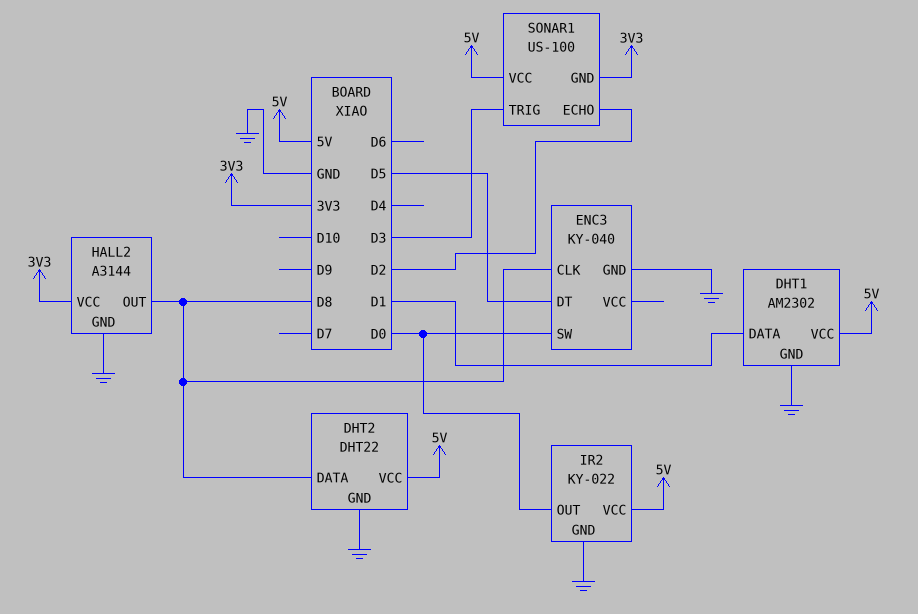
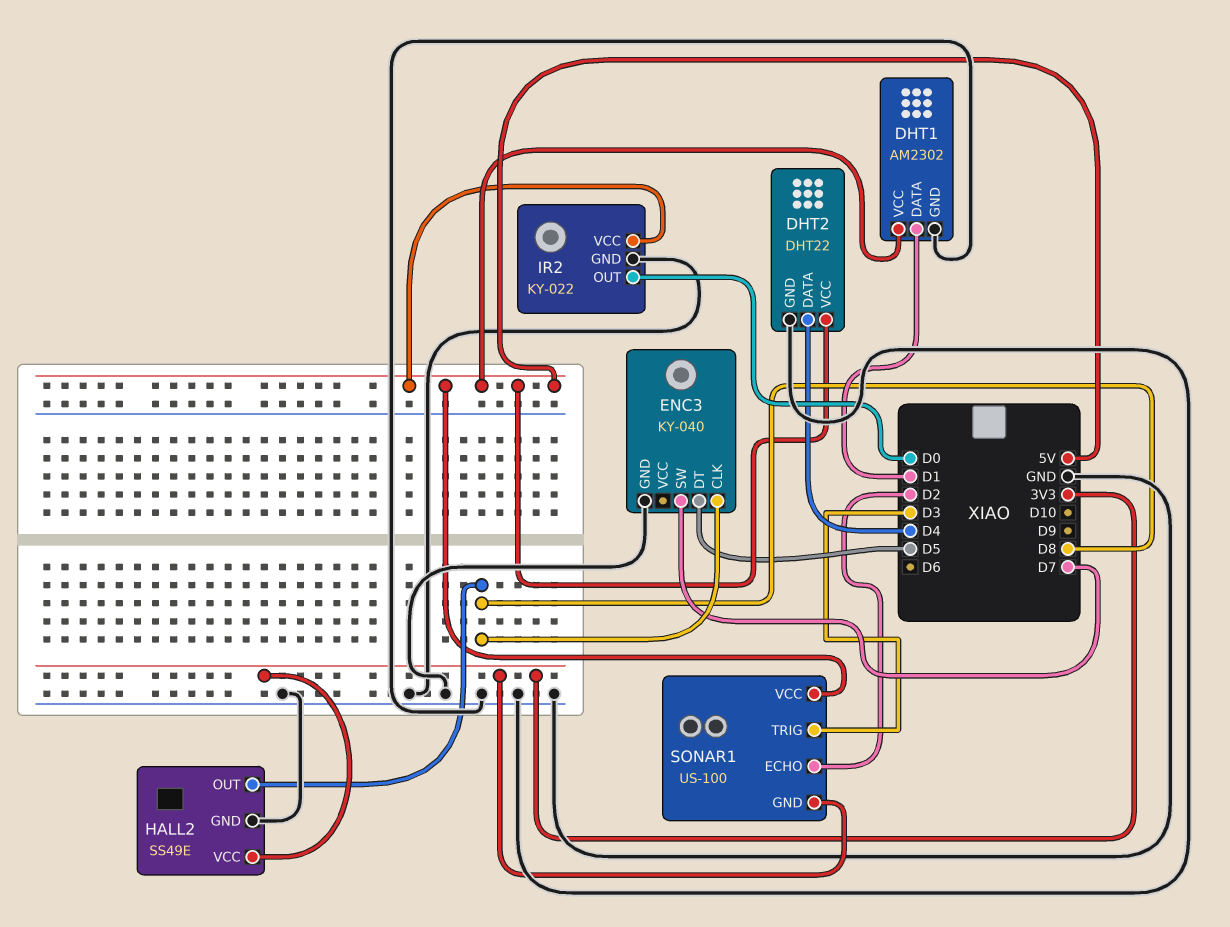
DHT2 pin DATA: D8 -> D4
ENC3 pin SW: D0 -> D7
HALL2: A3144 -> SS49E

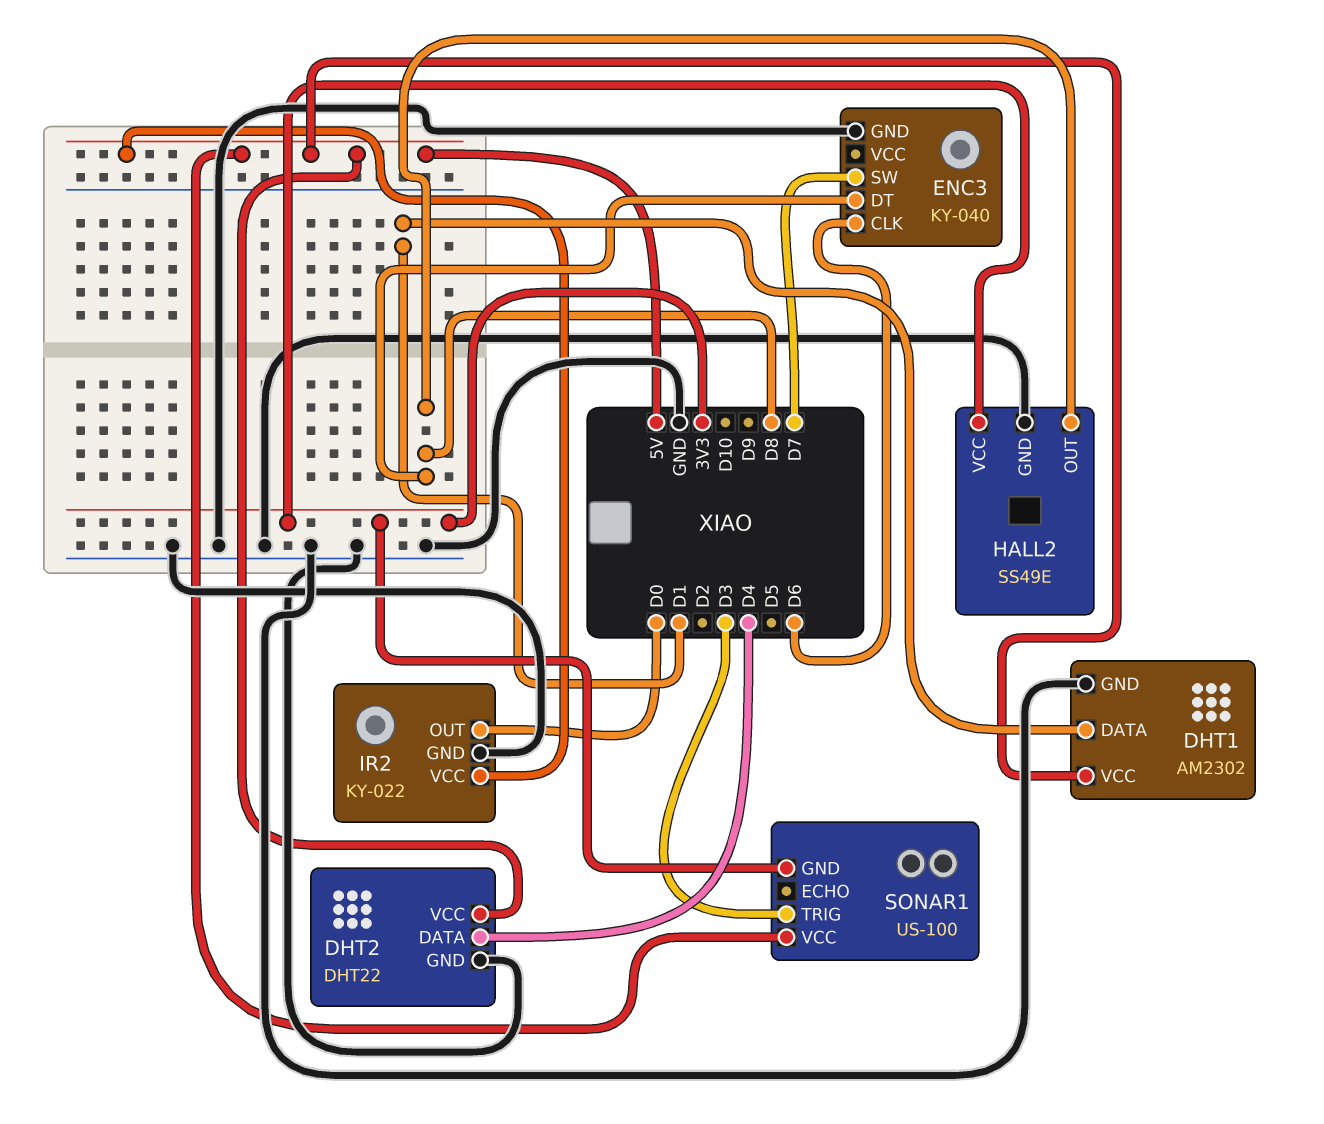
ENC3 pin CLK: D8 -> D6
ENC3 pin DT: D5 -> D8
SONAR1 pin ECHO: D2 -> none

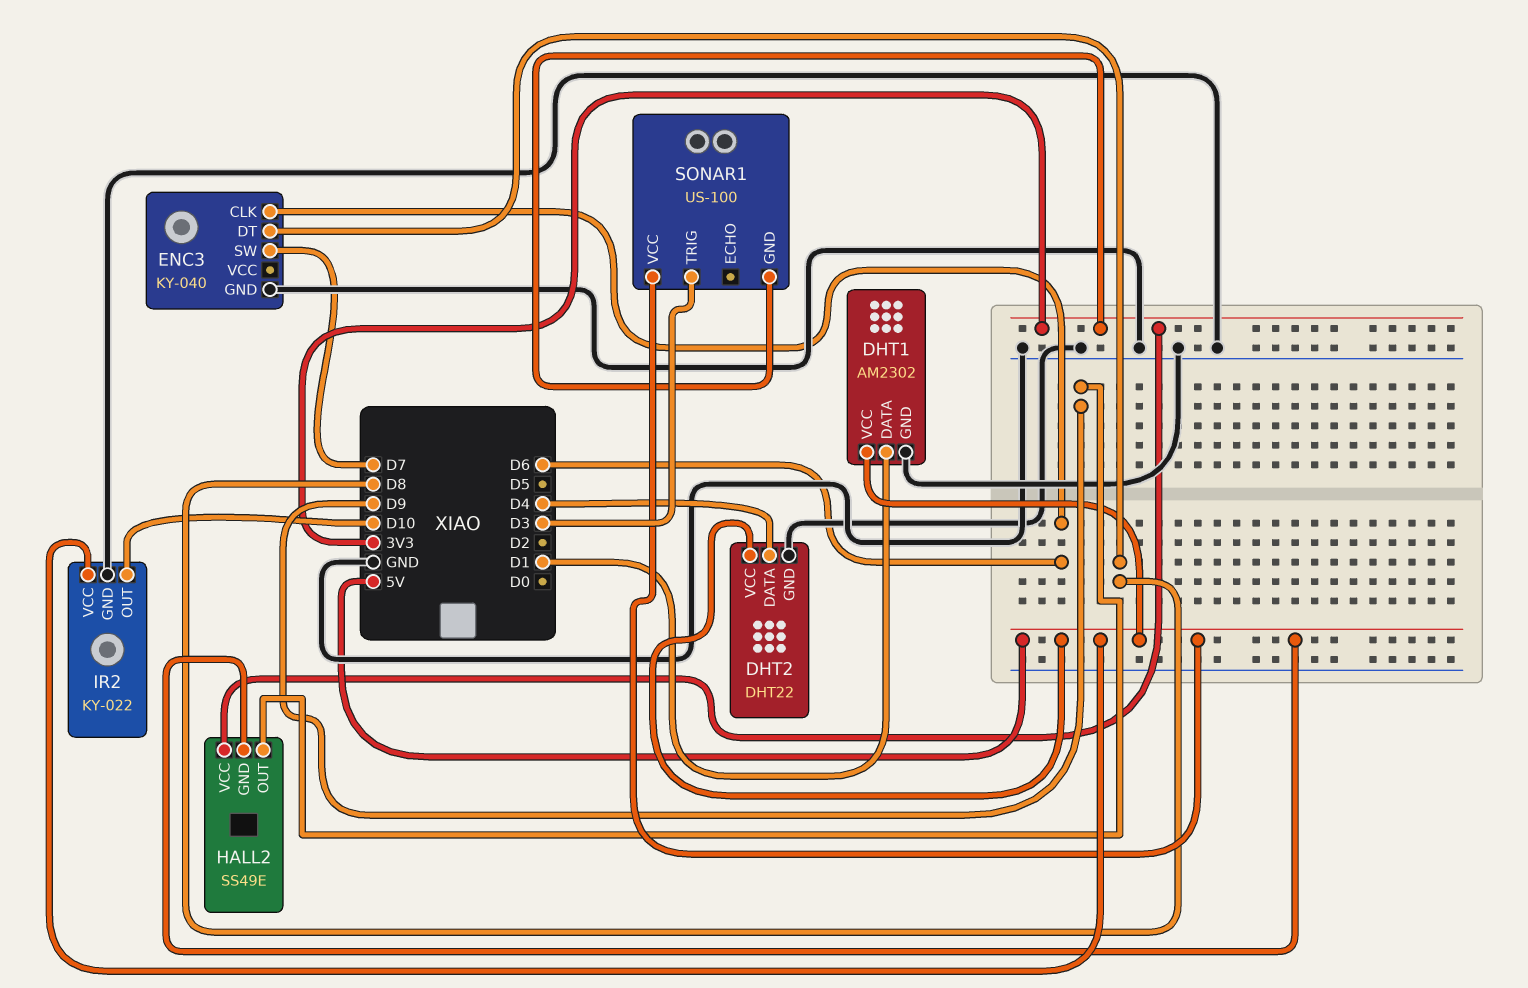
HALL2 pin GND: GND -> 5V
HALL2 pin OUT: D8 -> D9
IR2 pin OUT: D0 -> D10

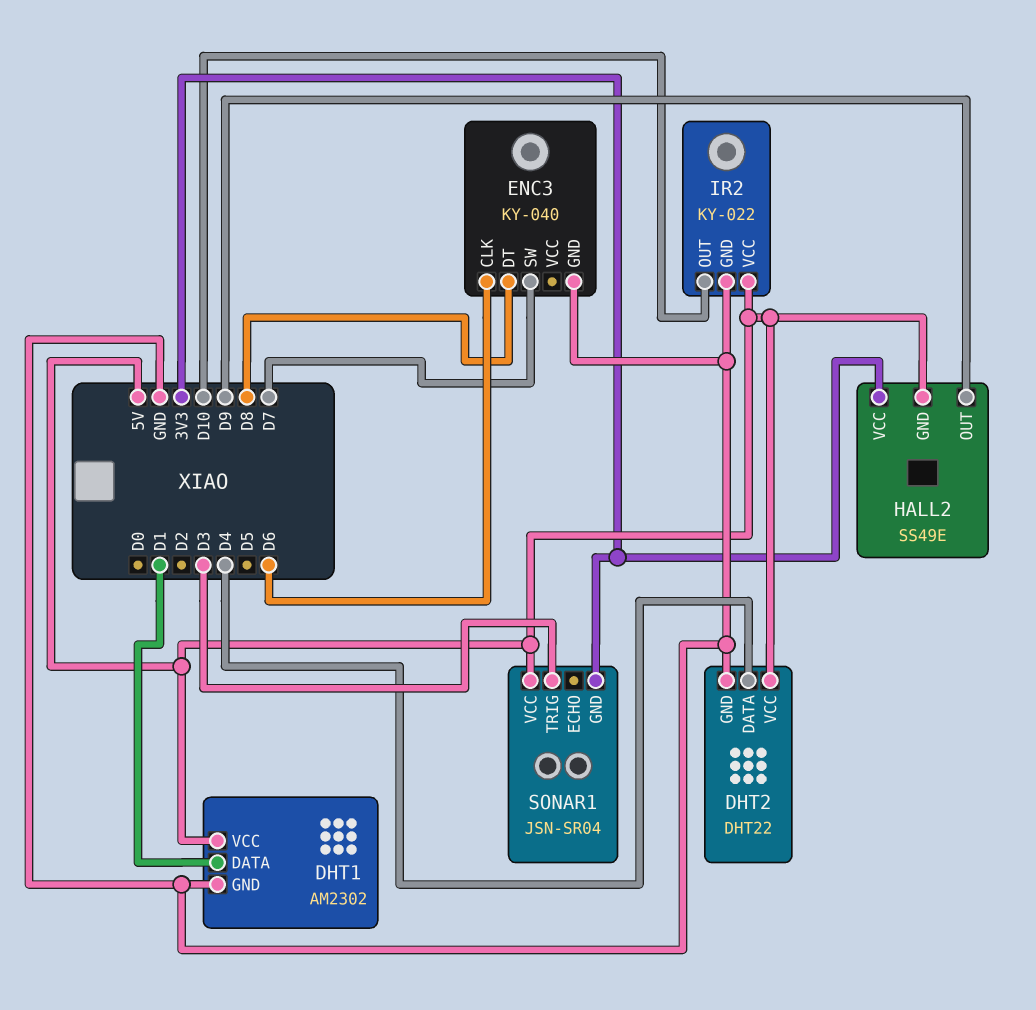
SONAR1: US-100 -> JSN-SR04

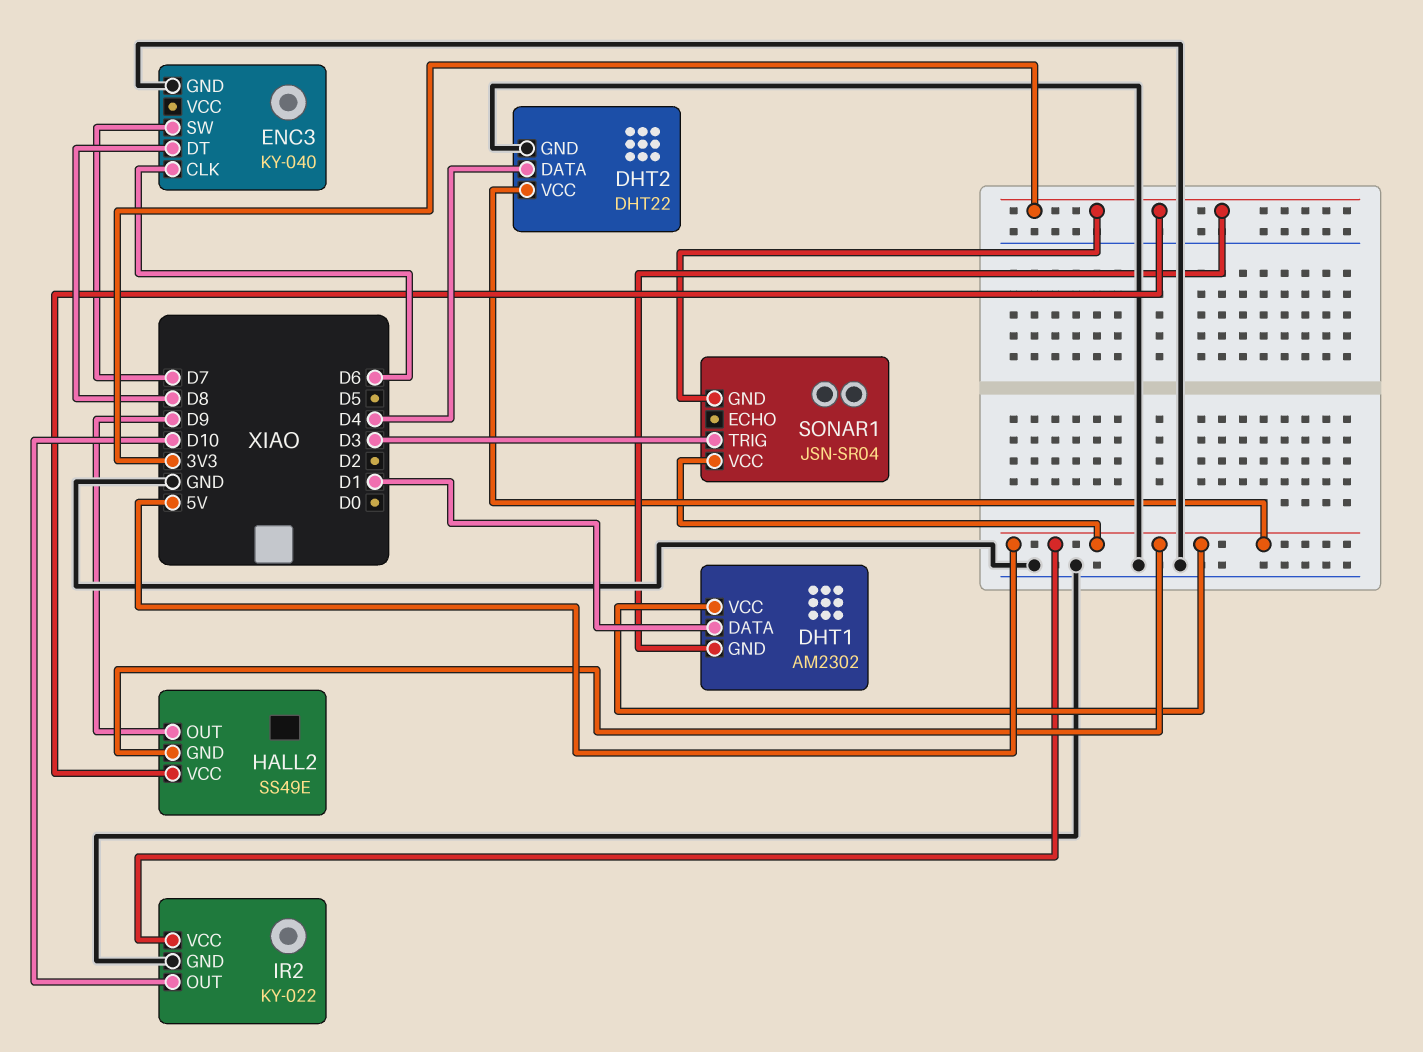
DHT1 pin GND: GND -> 3V3

